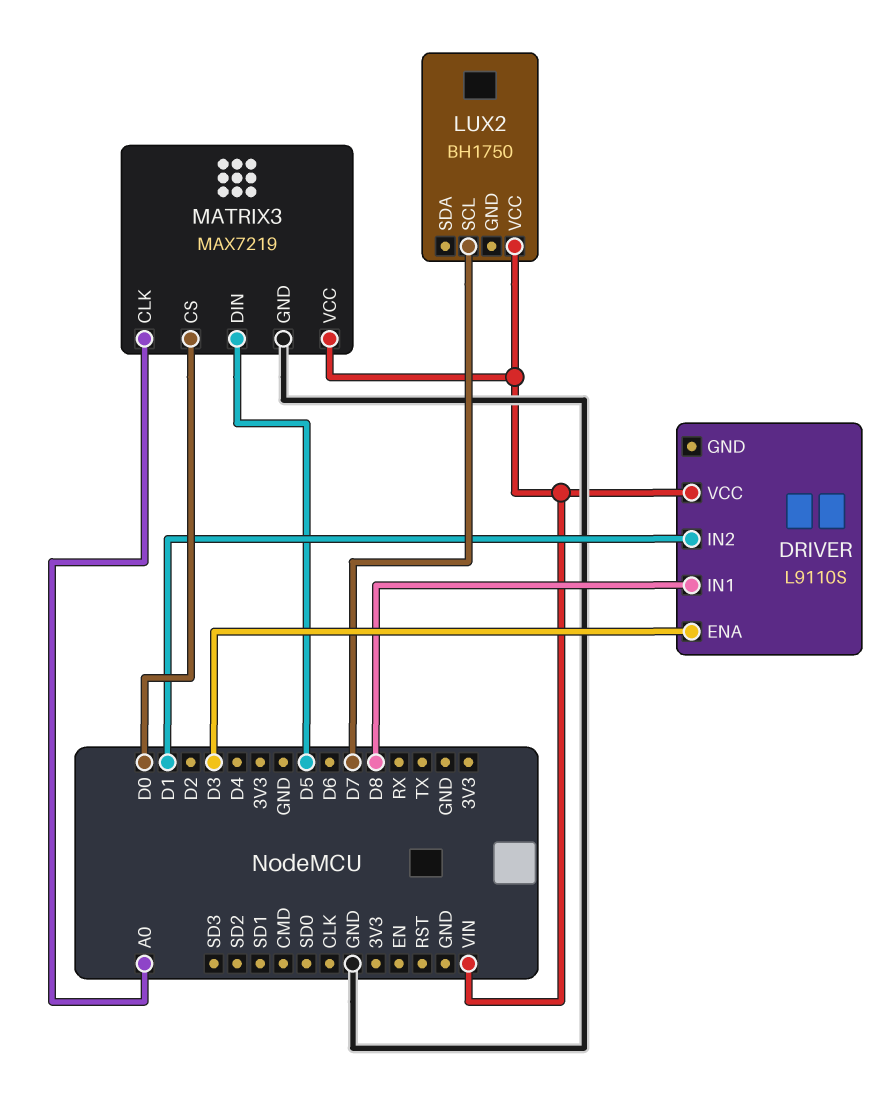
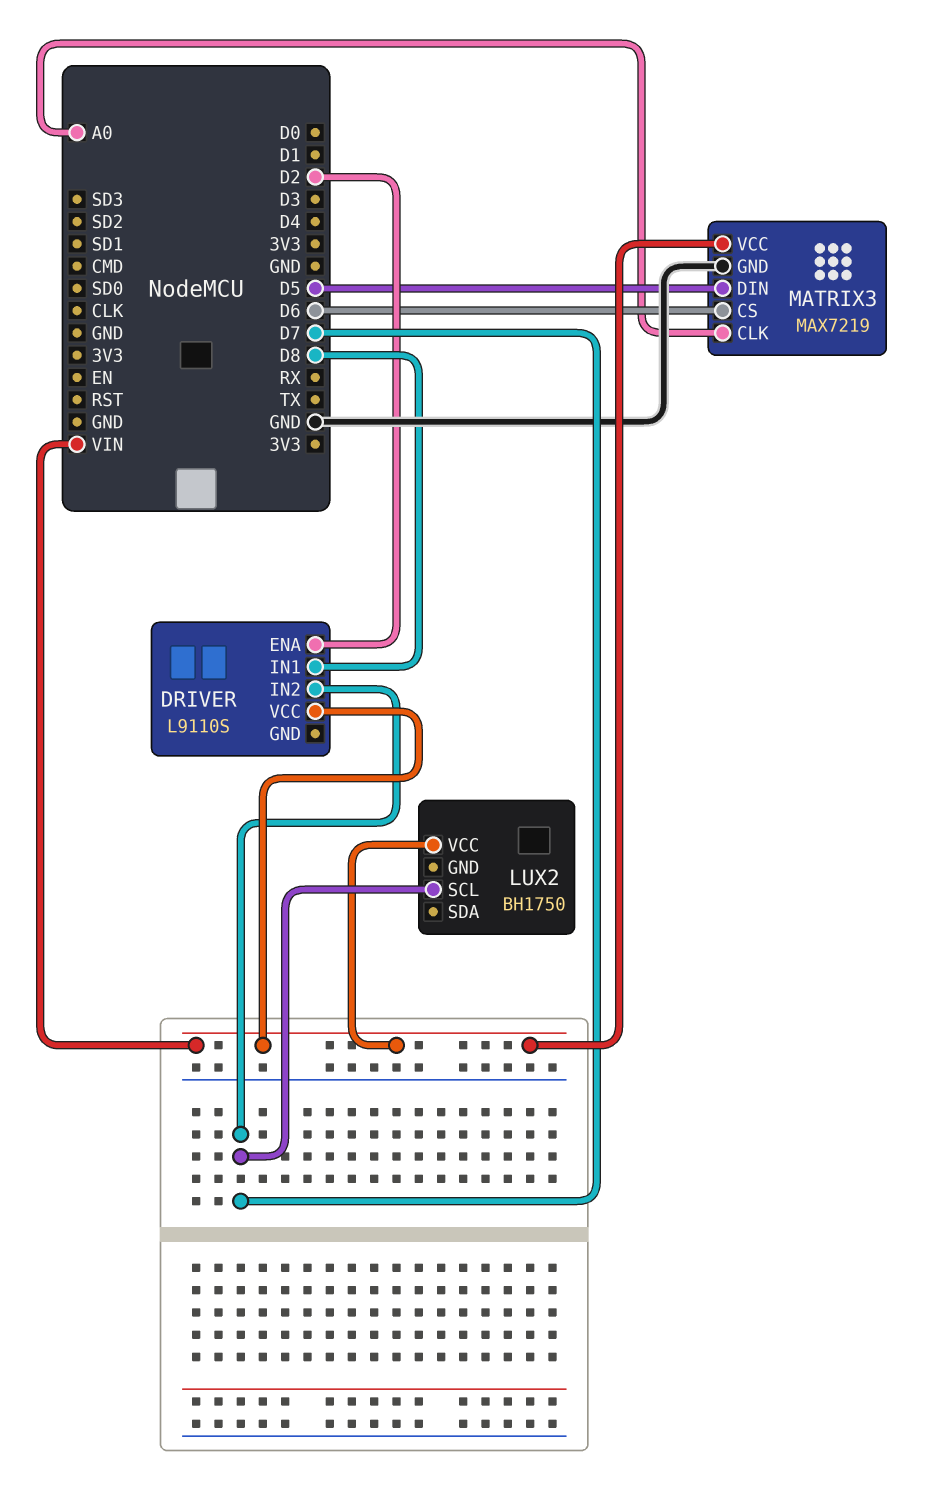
DRIVER pin ENA: D3 -> D2
DRIVER pin IN2: D1 -> D7
MATRIX3 pin CS: D0 -> D6

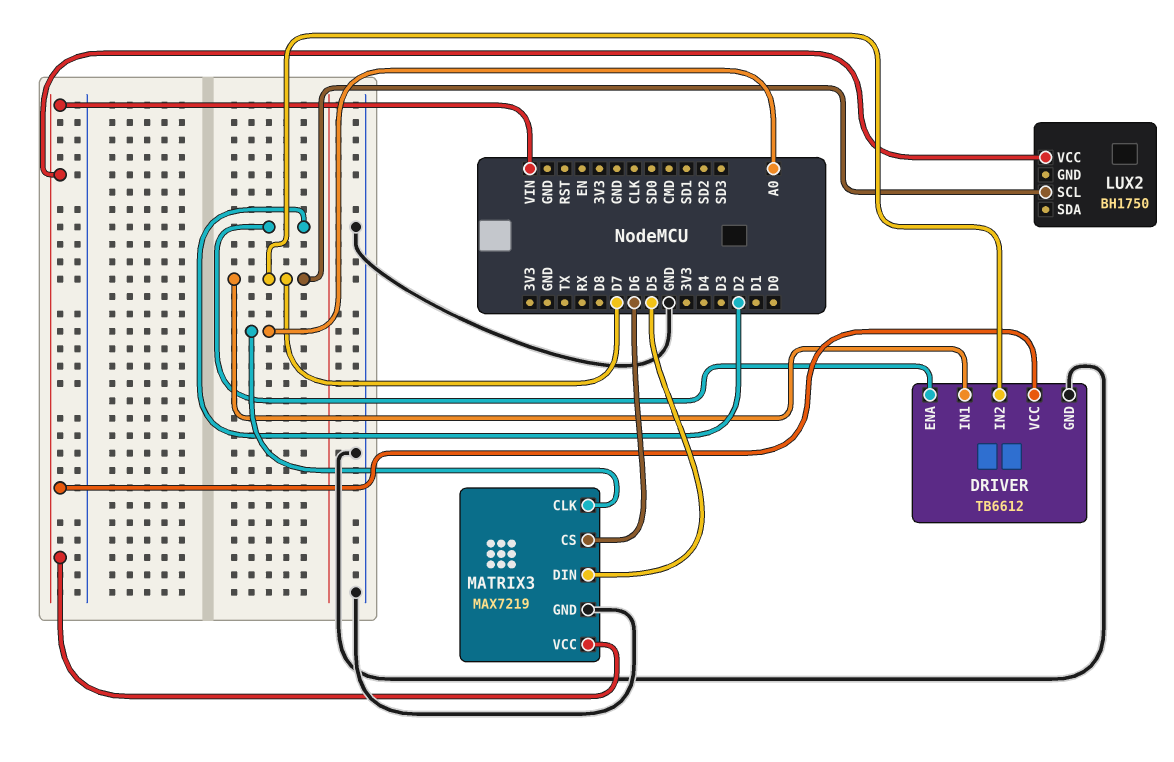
DRIVER: L9110S -> TB6612
DRIVER pin GND: none -> GND
DRIVER pin IN1: D8 -> D7

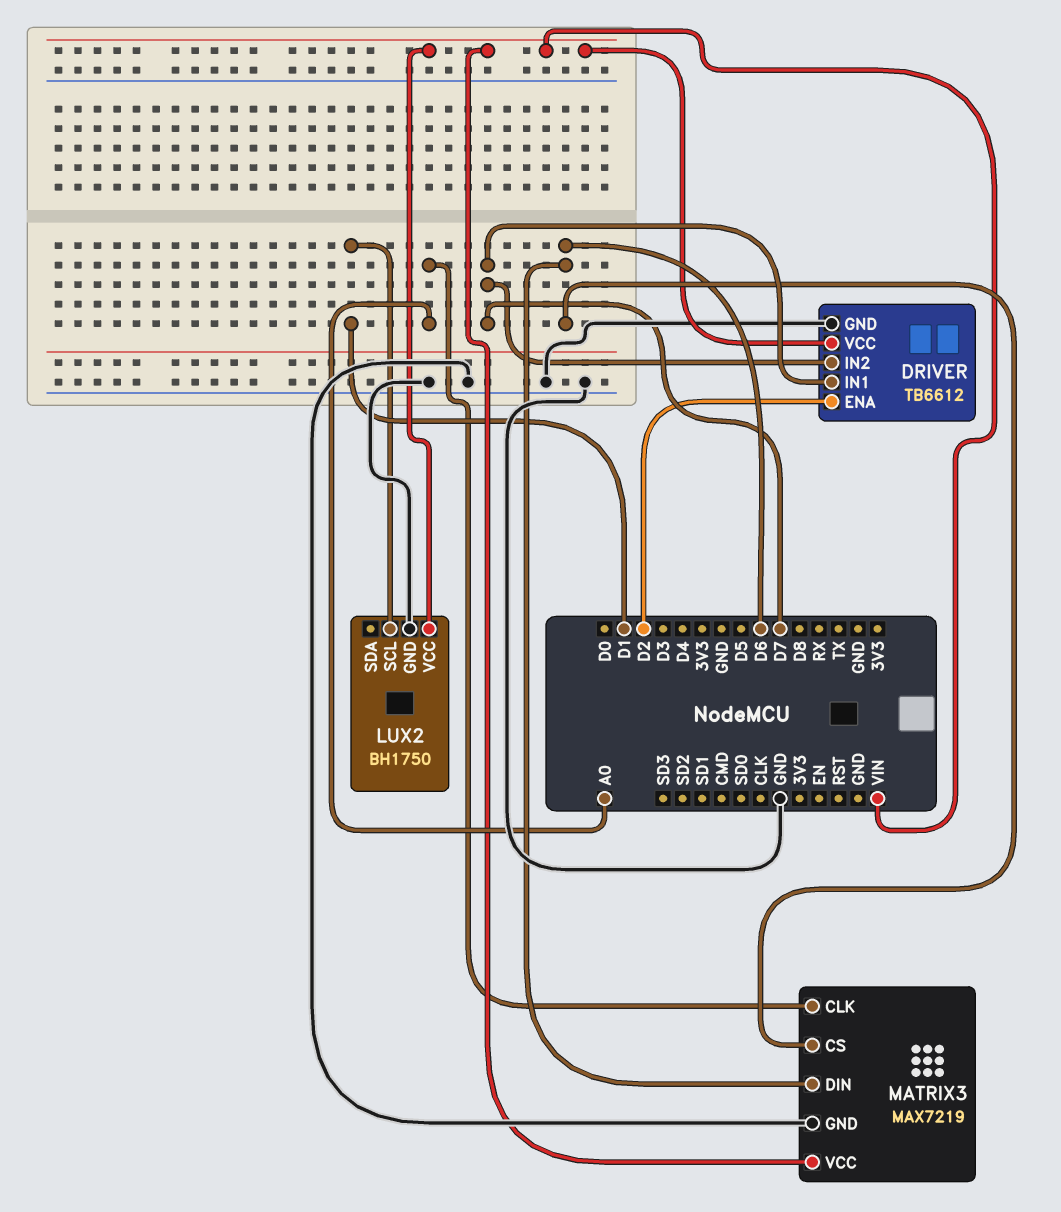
LUX2 pin GND: none -> GND
LUX2 pin SCL: D7 -> D1
MATRIX3 pin DIN: D5 -> D6

